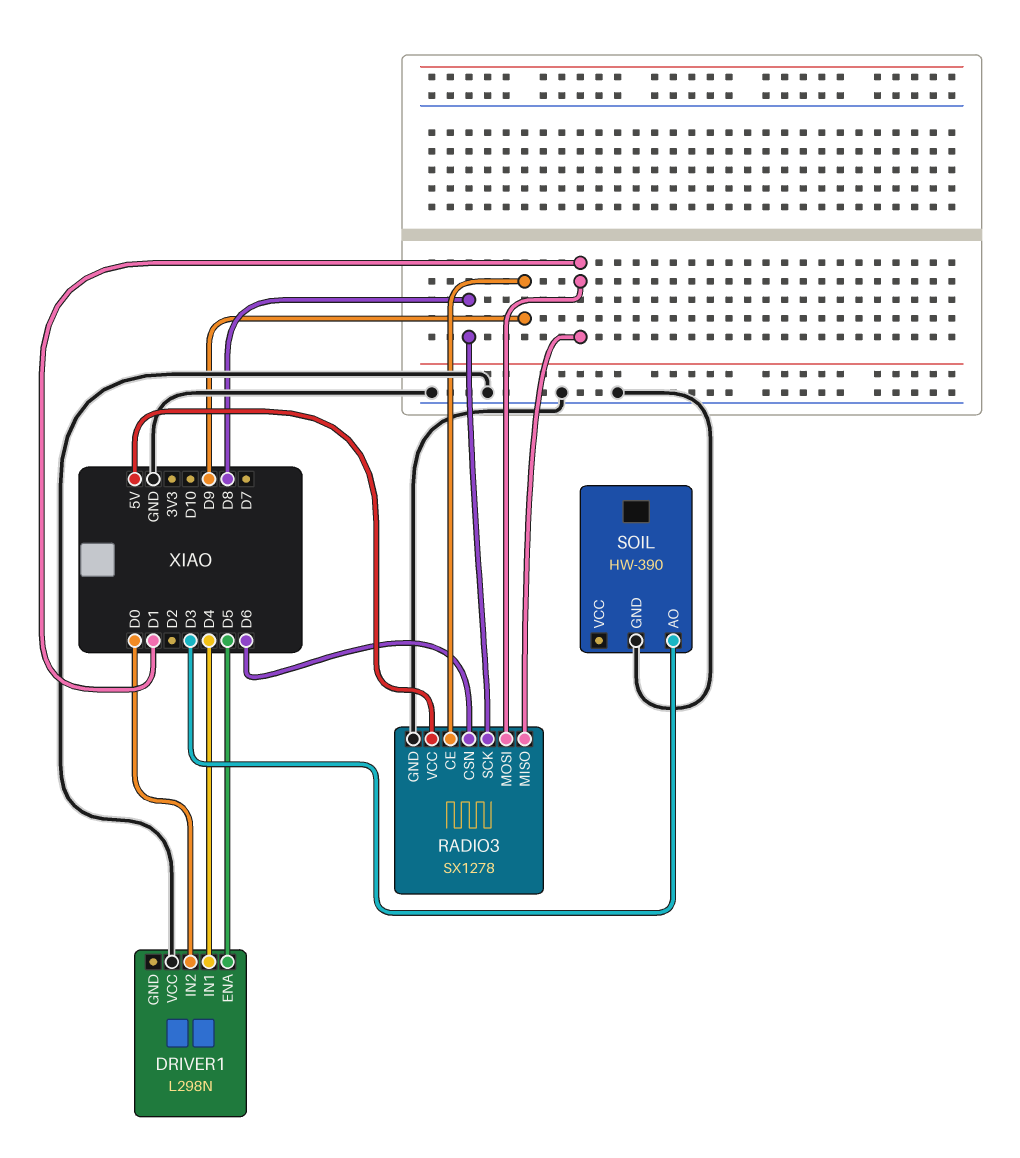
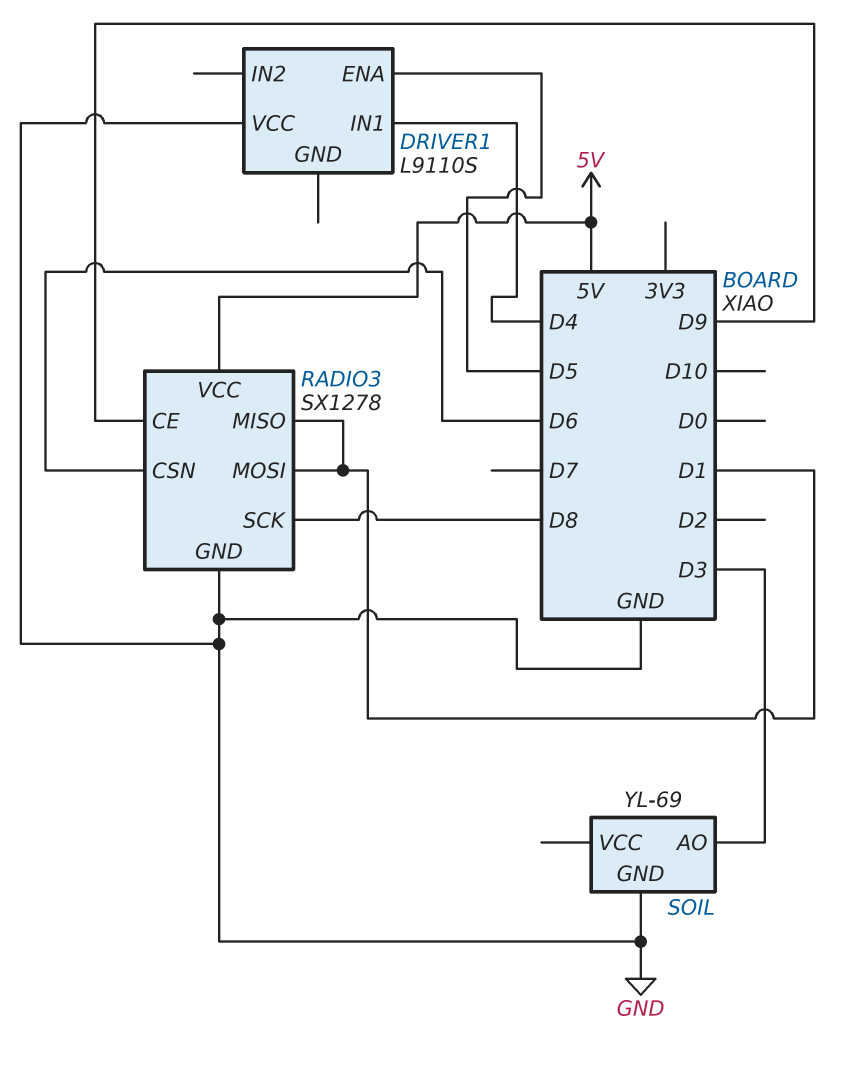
DRIVER1: L298N -> L9110S
DRIVER1 pin IN2: D0 -> none
SOIL: HW-390 -> YL-69

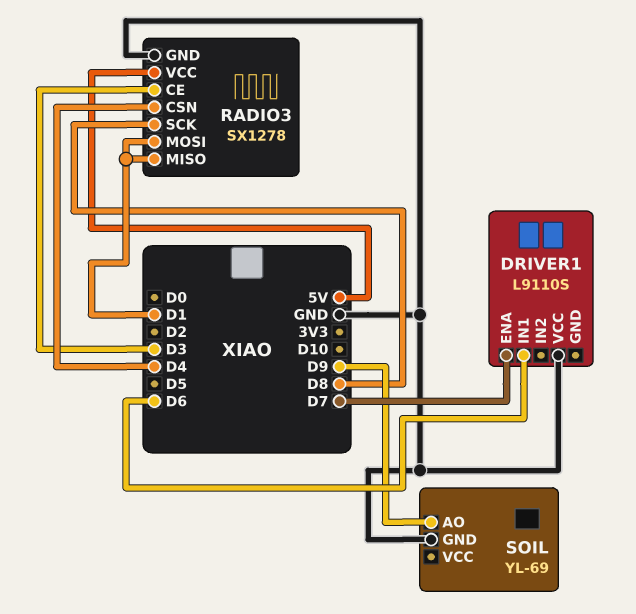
DRIVER1 pin ENA: D5 -> D7
DRIVER1 pin IN1: D4 -> D6
RADIO3 pin CE: D9 -> D3
RADIO3 pin CSN: D6 -> D4
SOIL pin AO: D3 -> D9

